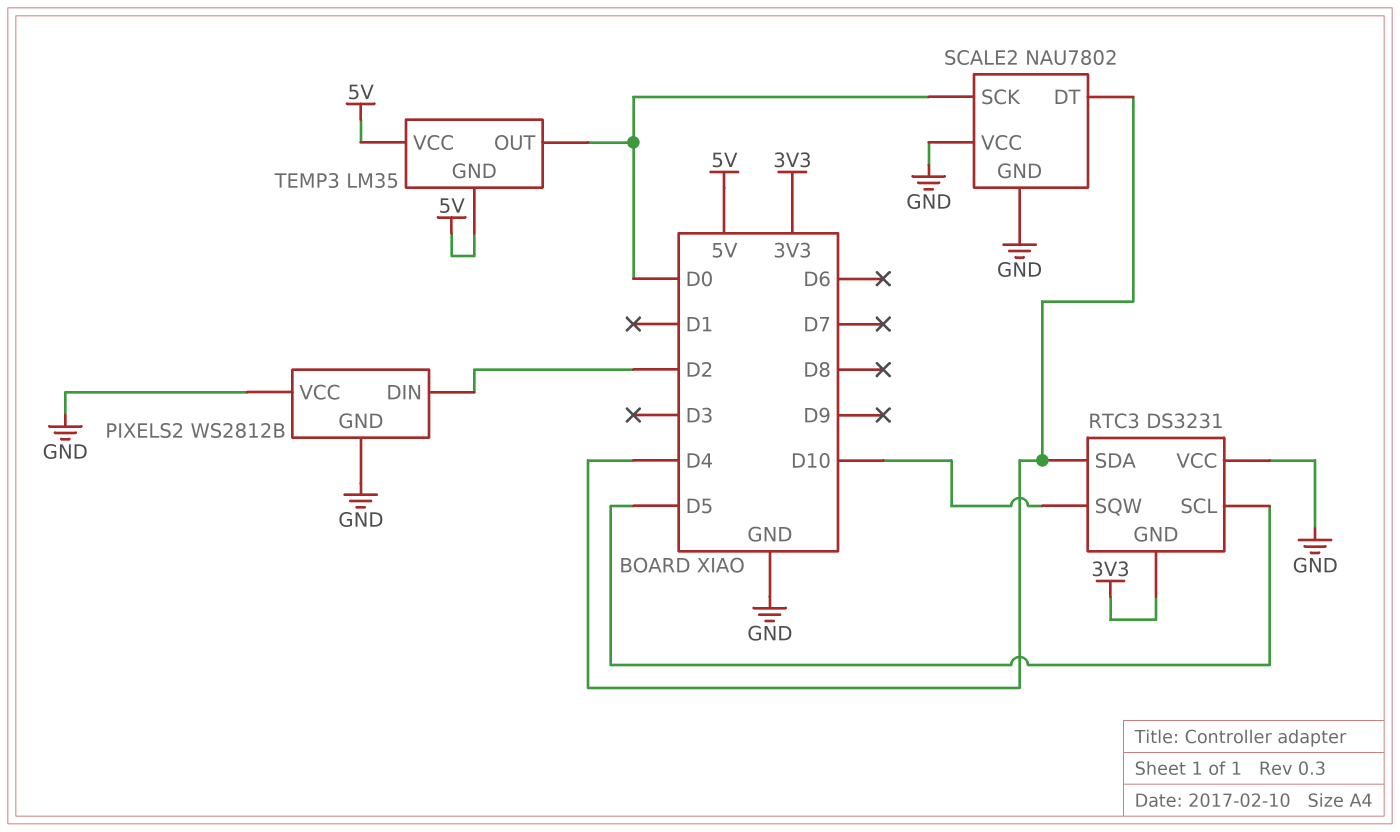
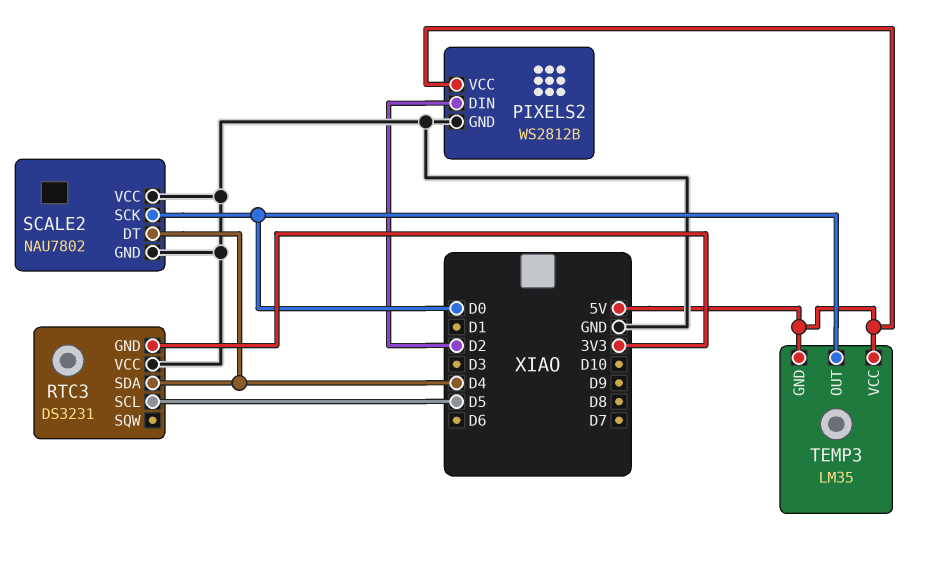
PIXELS2 pin VCC: GND -> 5V
RTC3 pin SQW: D10 -> none

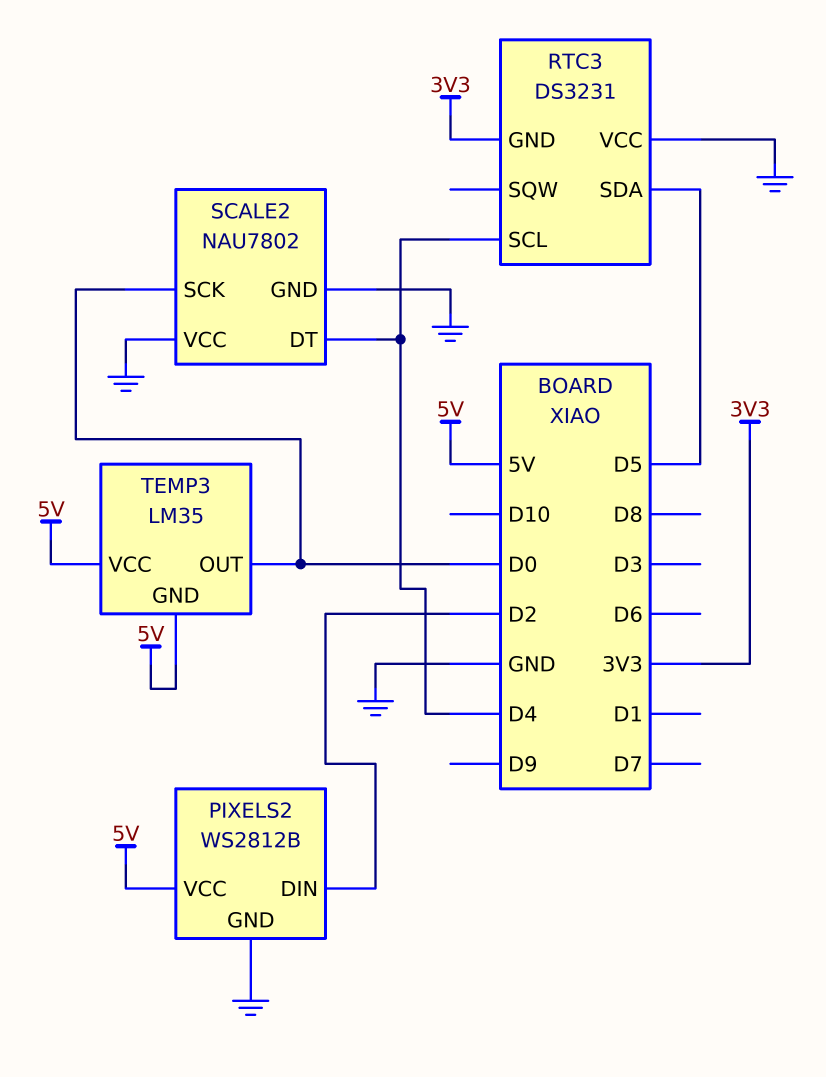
RTC3 pin SCL: D5 -> D4
RTC3 pin SDA: D4 -> D5

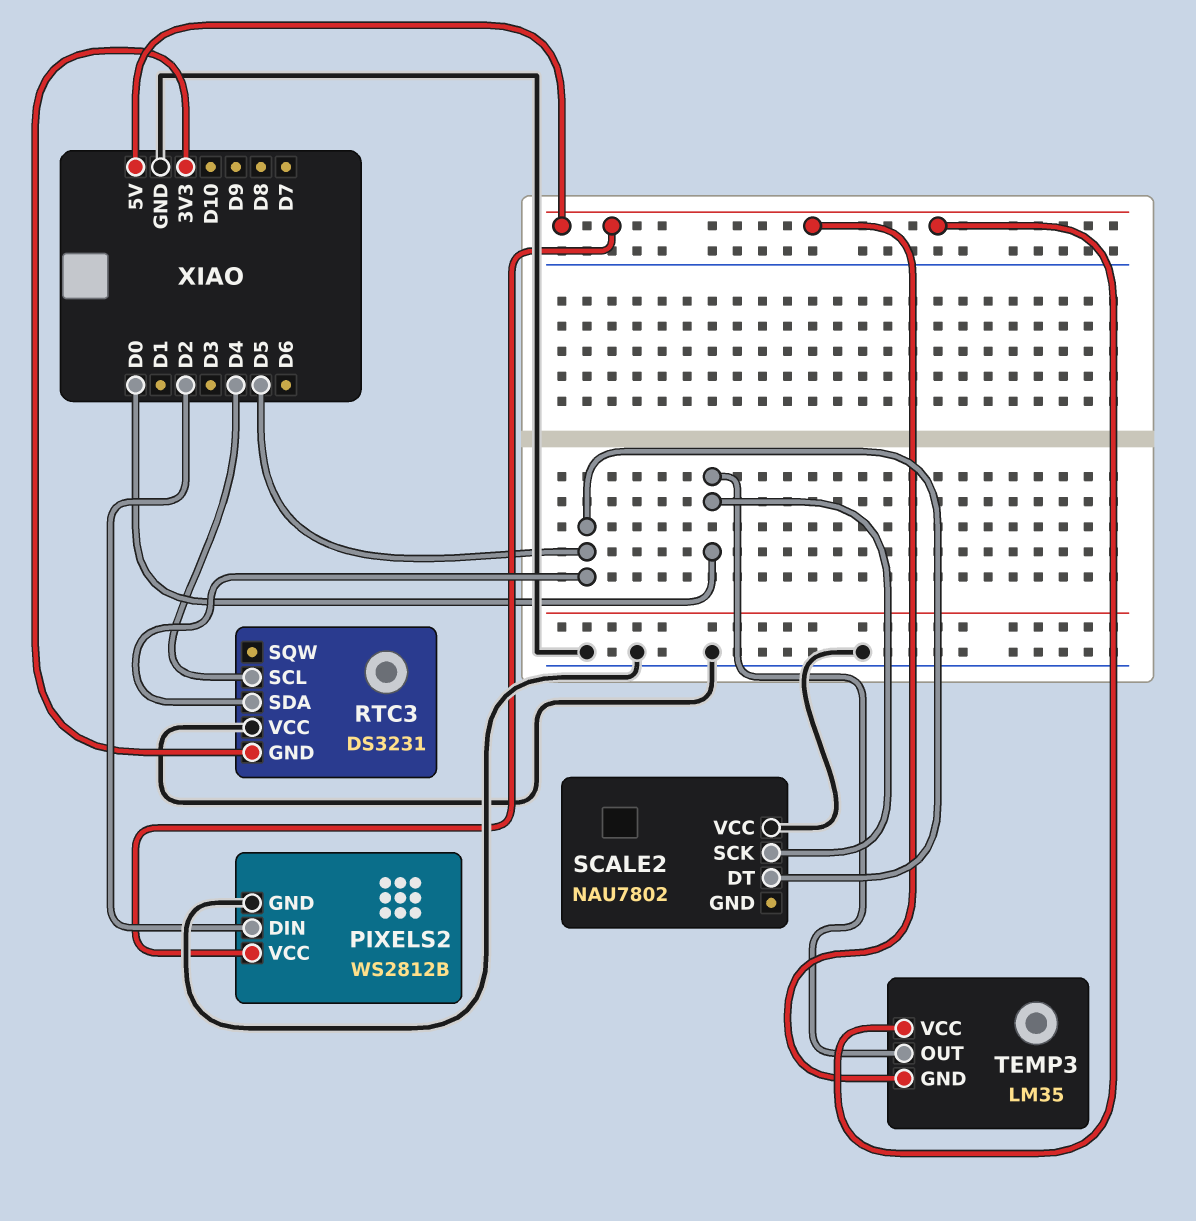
SCALE2 pin DT: D4 -> D5
SCALE2 pin GND: GND -> none

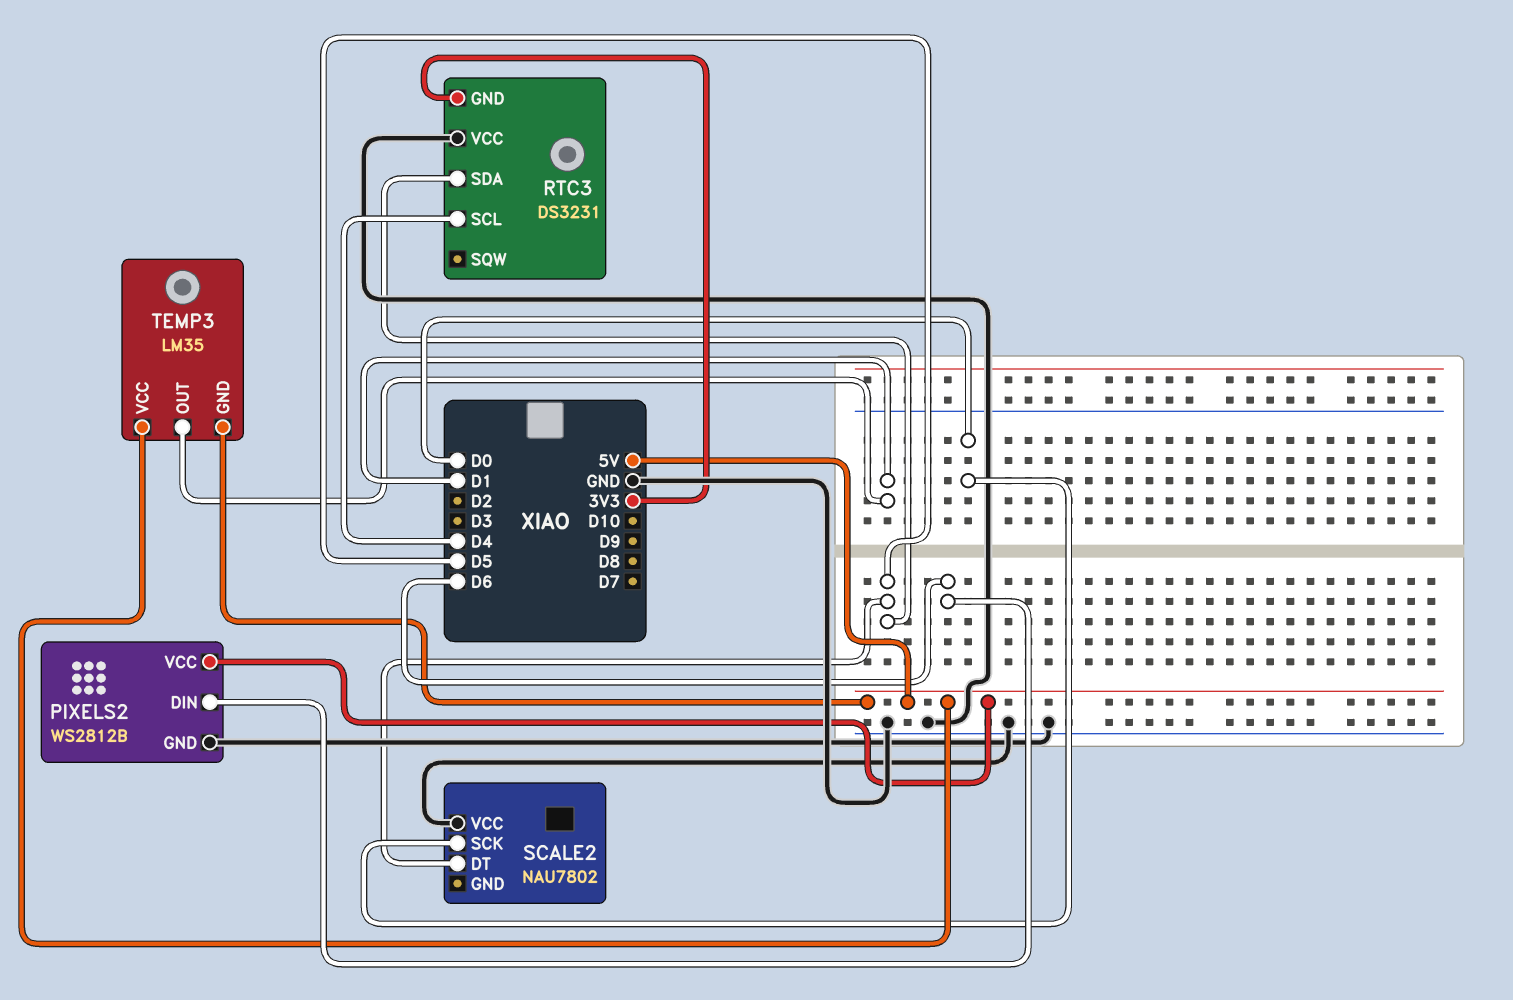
PIXELS2 pin DIN: D2 -> D6
TEMP3 pin OUT: D0 -> D1

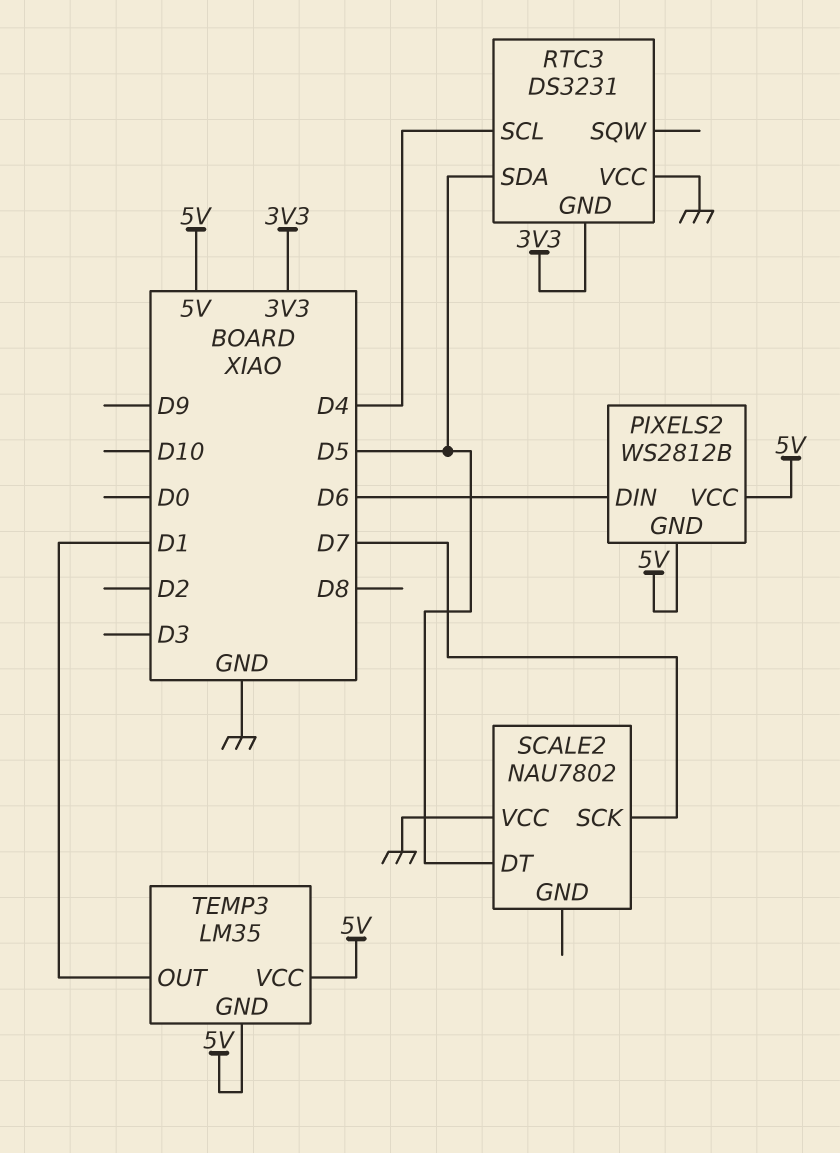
PIXELS2 pin GND: GND -> 5V
SCALE2 pin SCK: D0 -> D7

